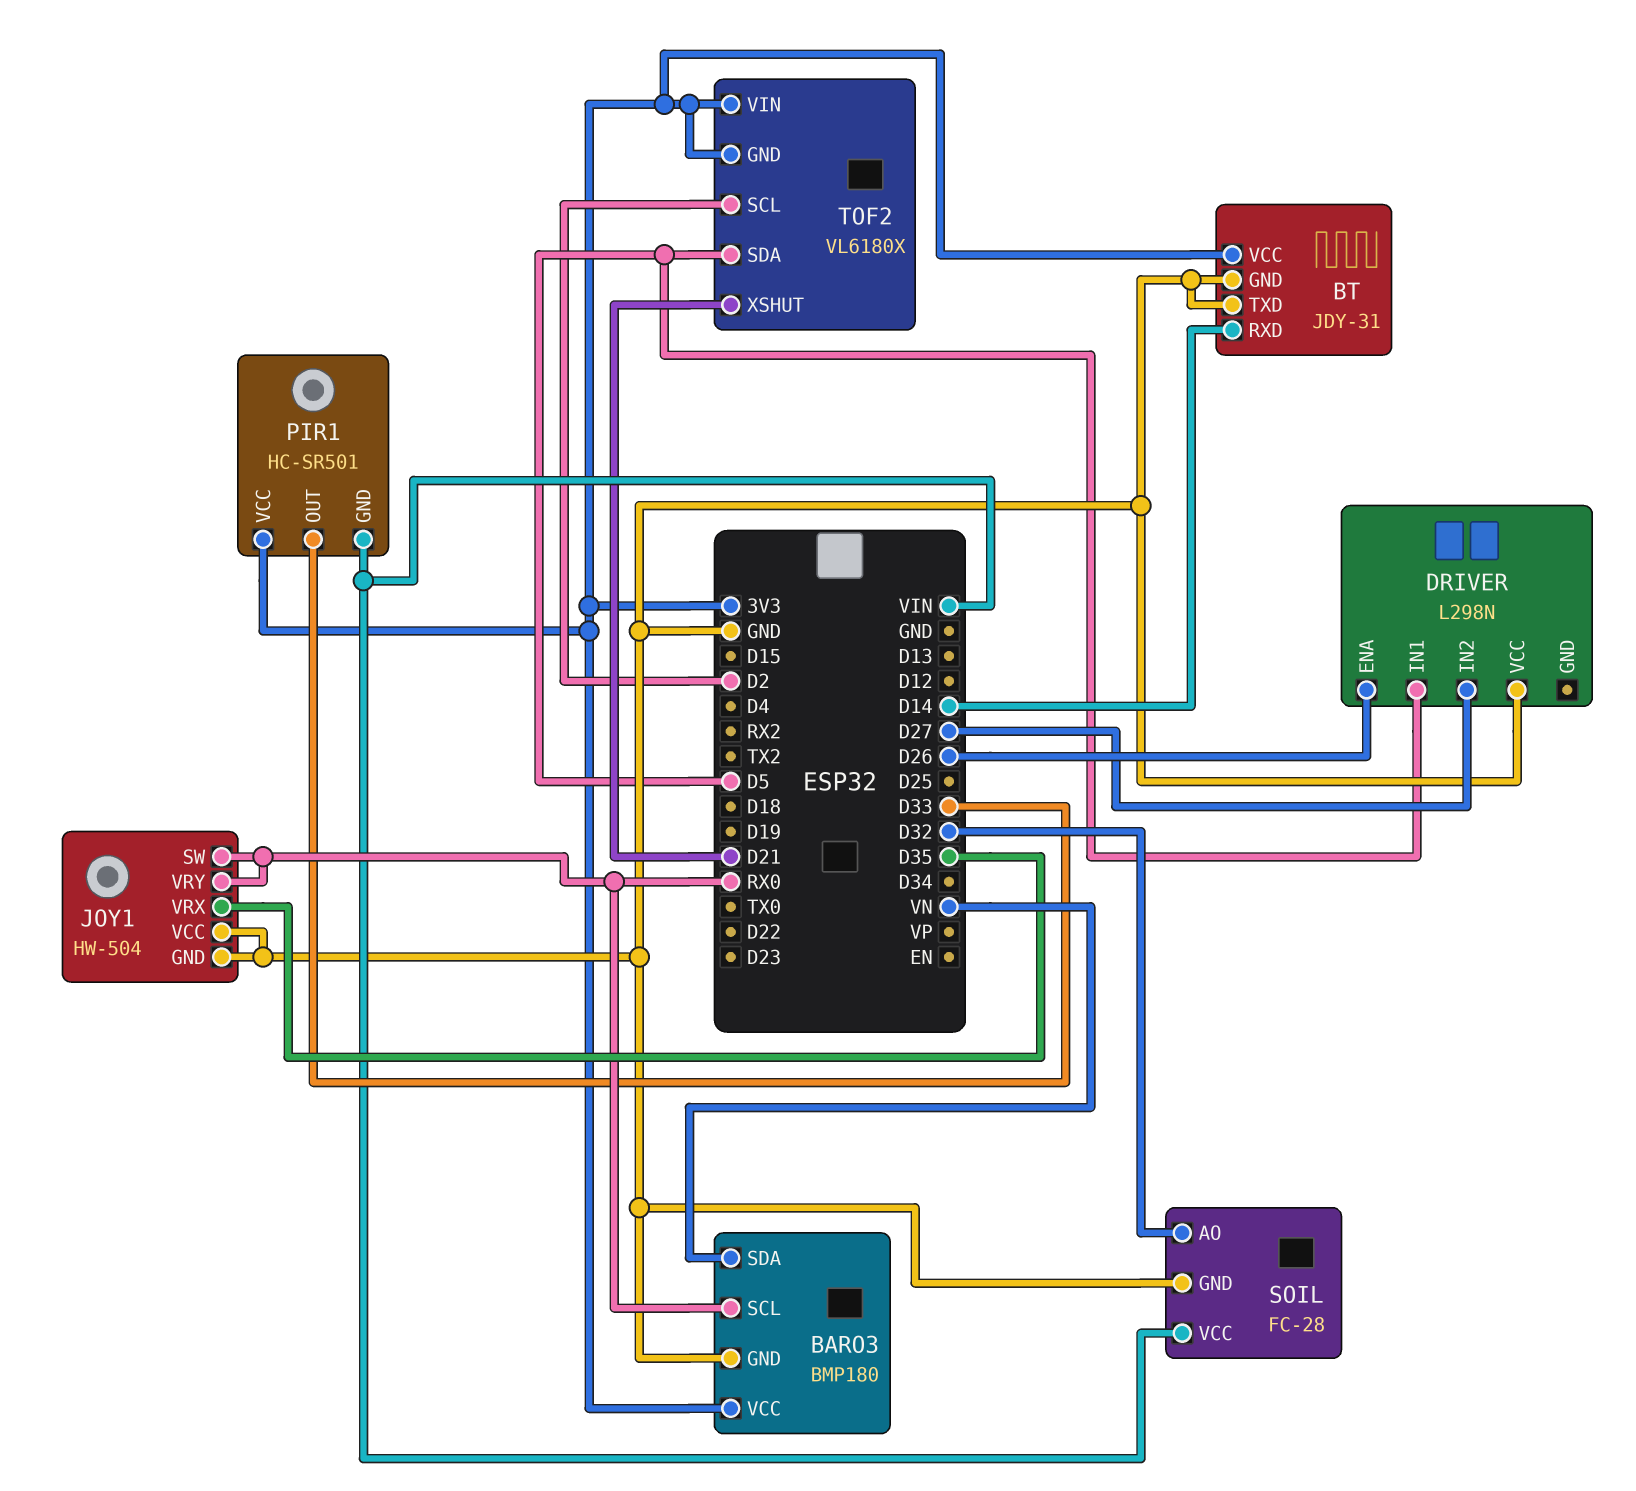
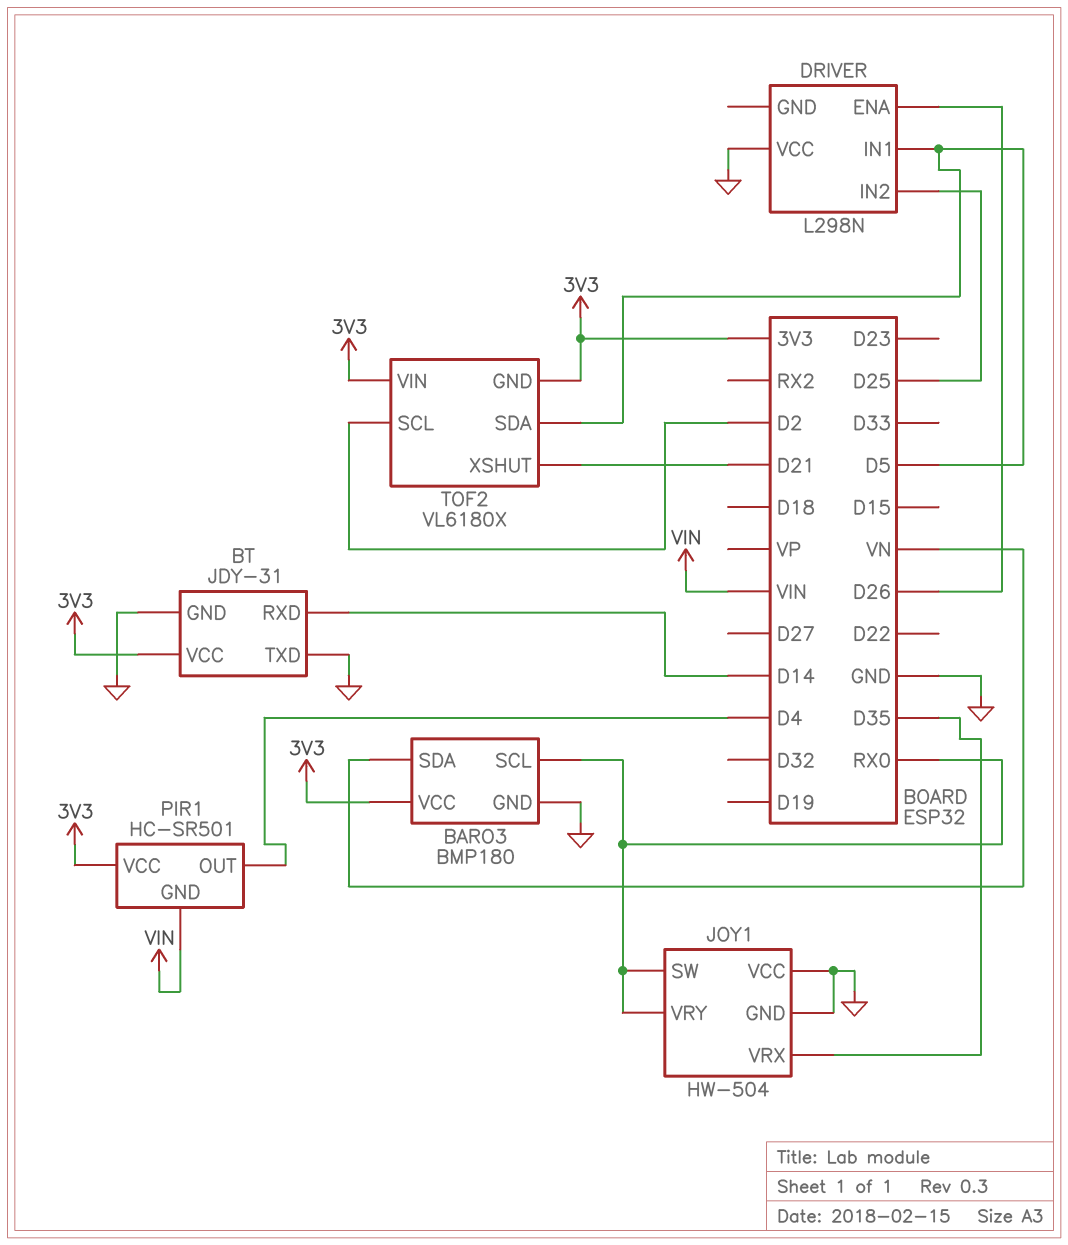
DRIVER pin IN2: D27 -> D25
PIR1 pin OUT: D33 -> D4
SOIL: FC-28 -> none
SOIL pin AO: D32 -> none
SOIL pin GND: GND -> none
SOIL pin VCC: VIN -> none

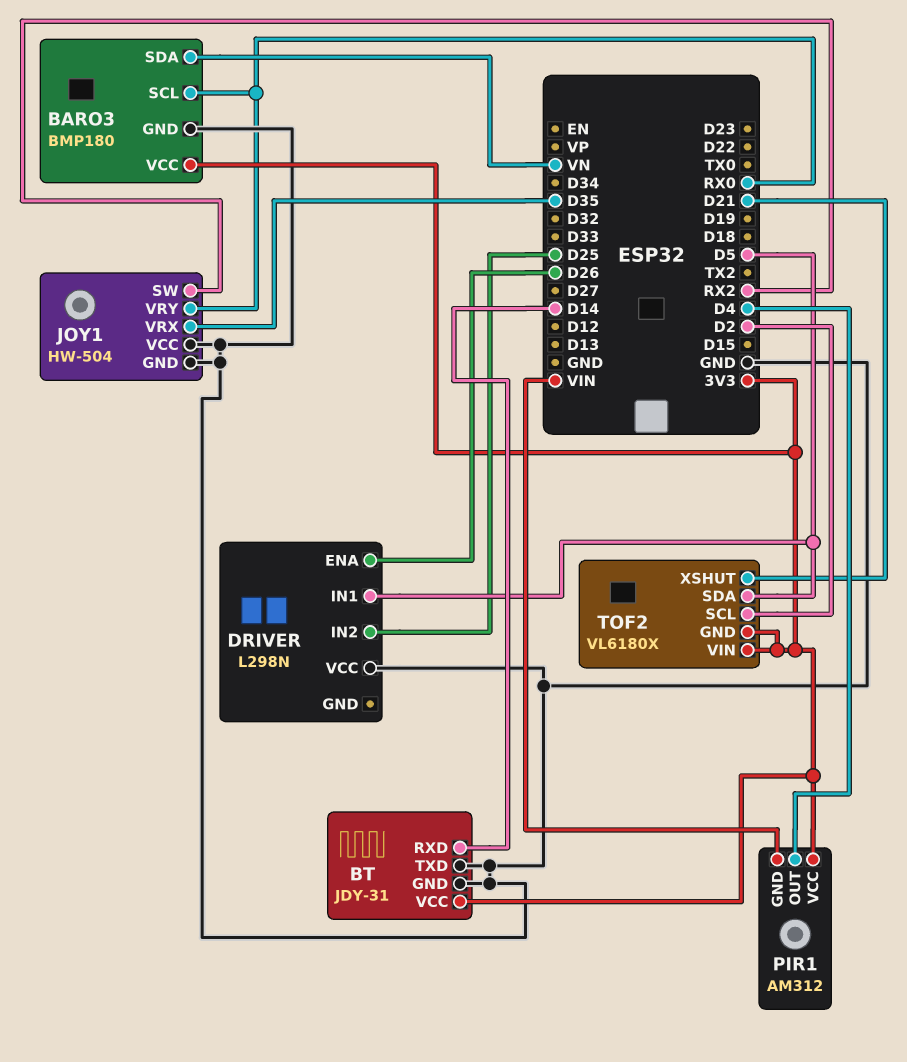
JOY1 pin SW: RX0 -> RX2
PIR1: HC-SR501 -> AM312

